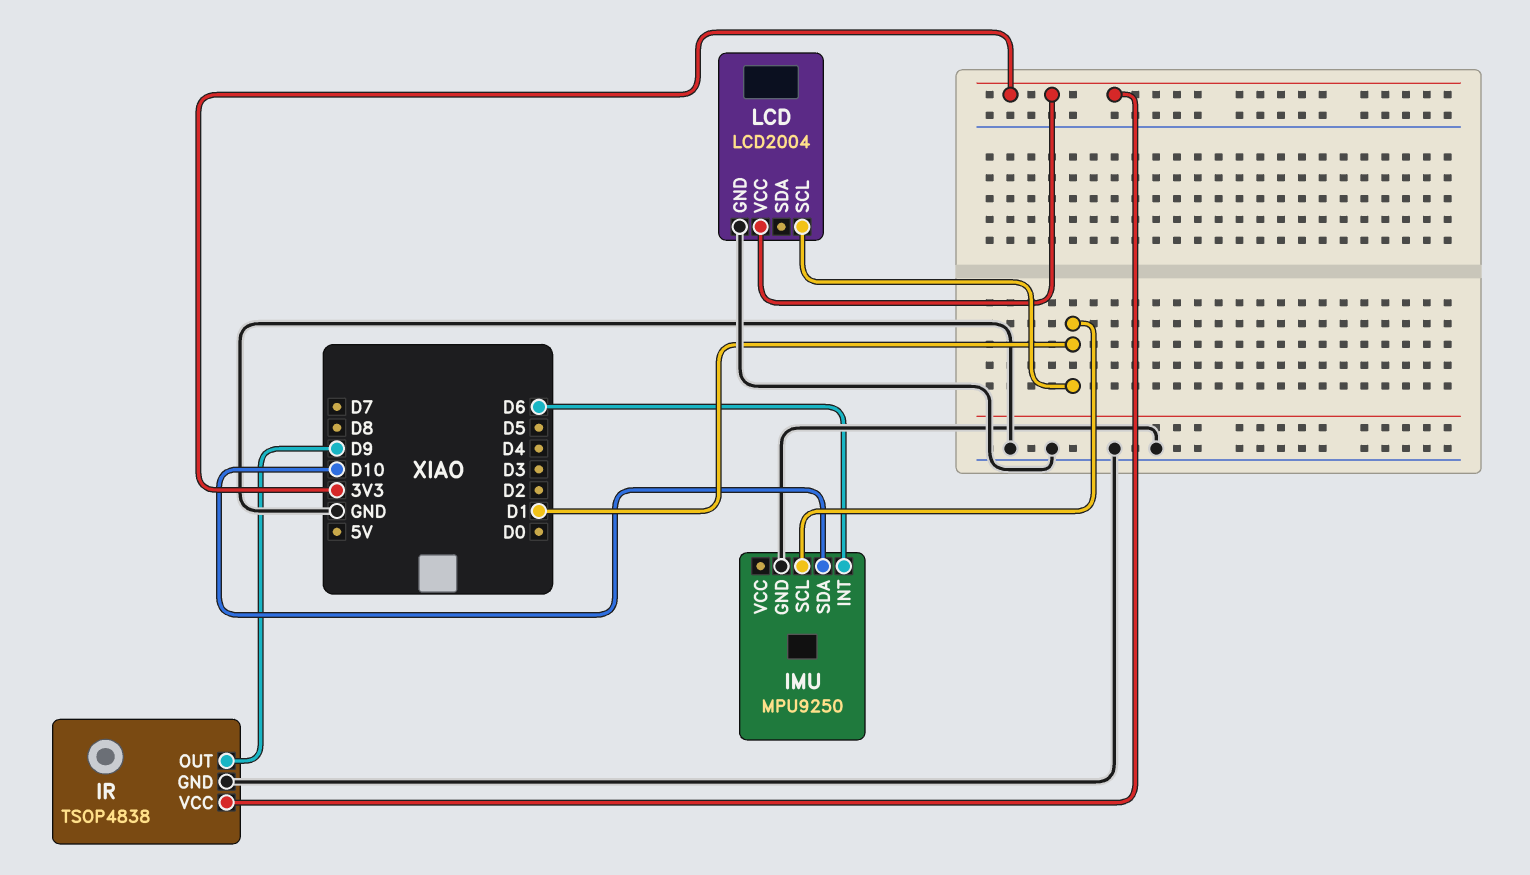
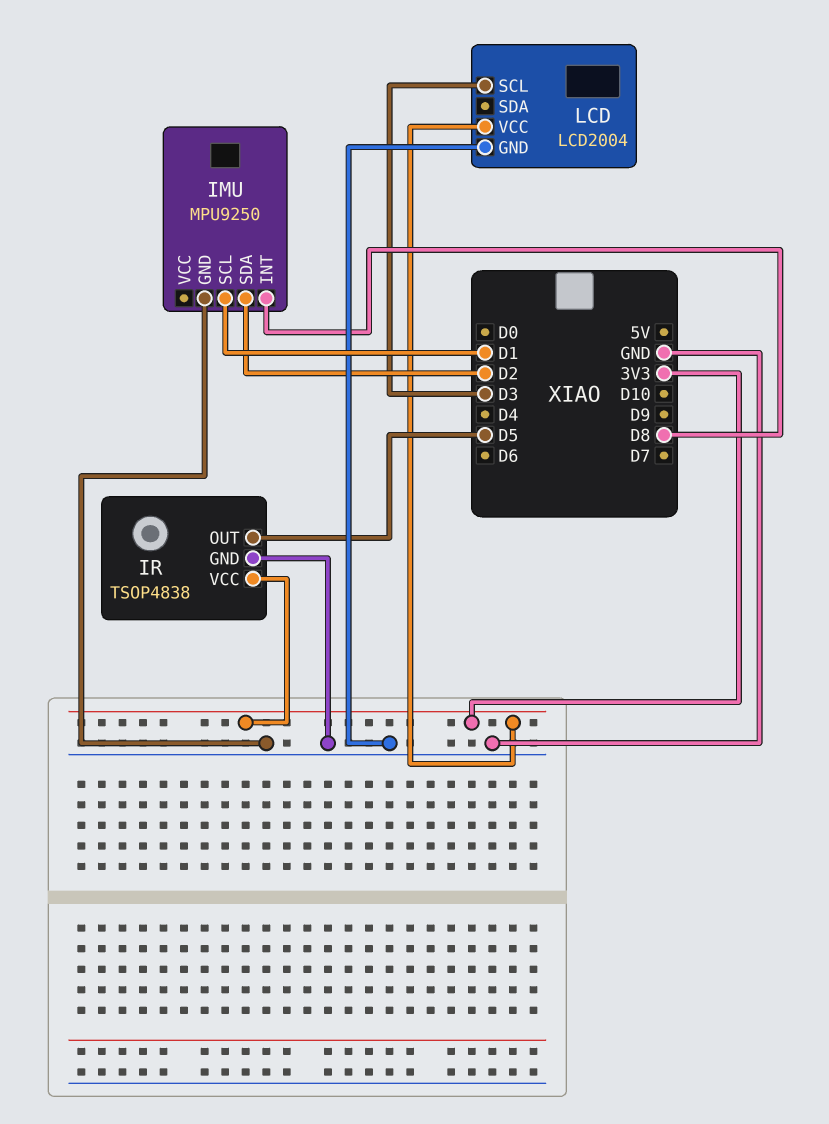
IMU pin INT: D6 -> D8
IMU pin SDA: D10 -> D2
IR pin OUT: D9 -> D5
LCD pin SCL: D1 -> D3

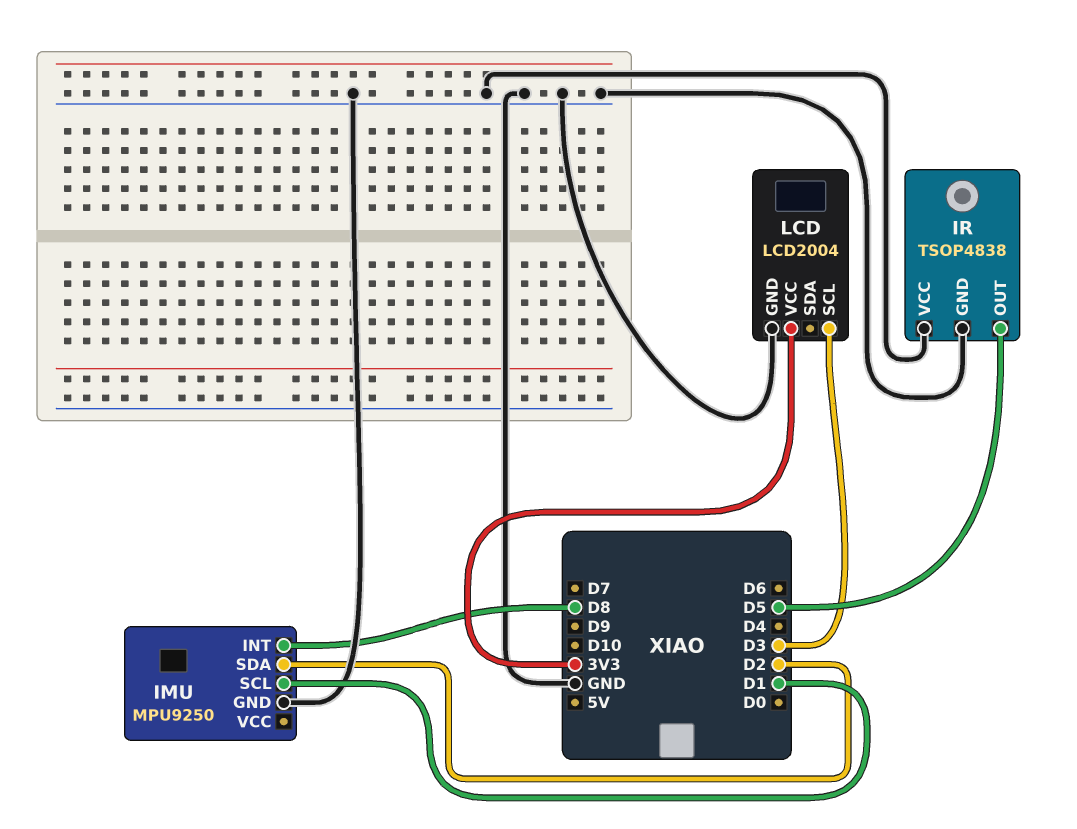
IR pin VCC: 3V3 -> GND

